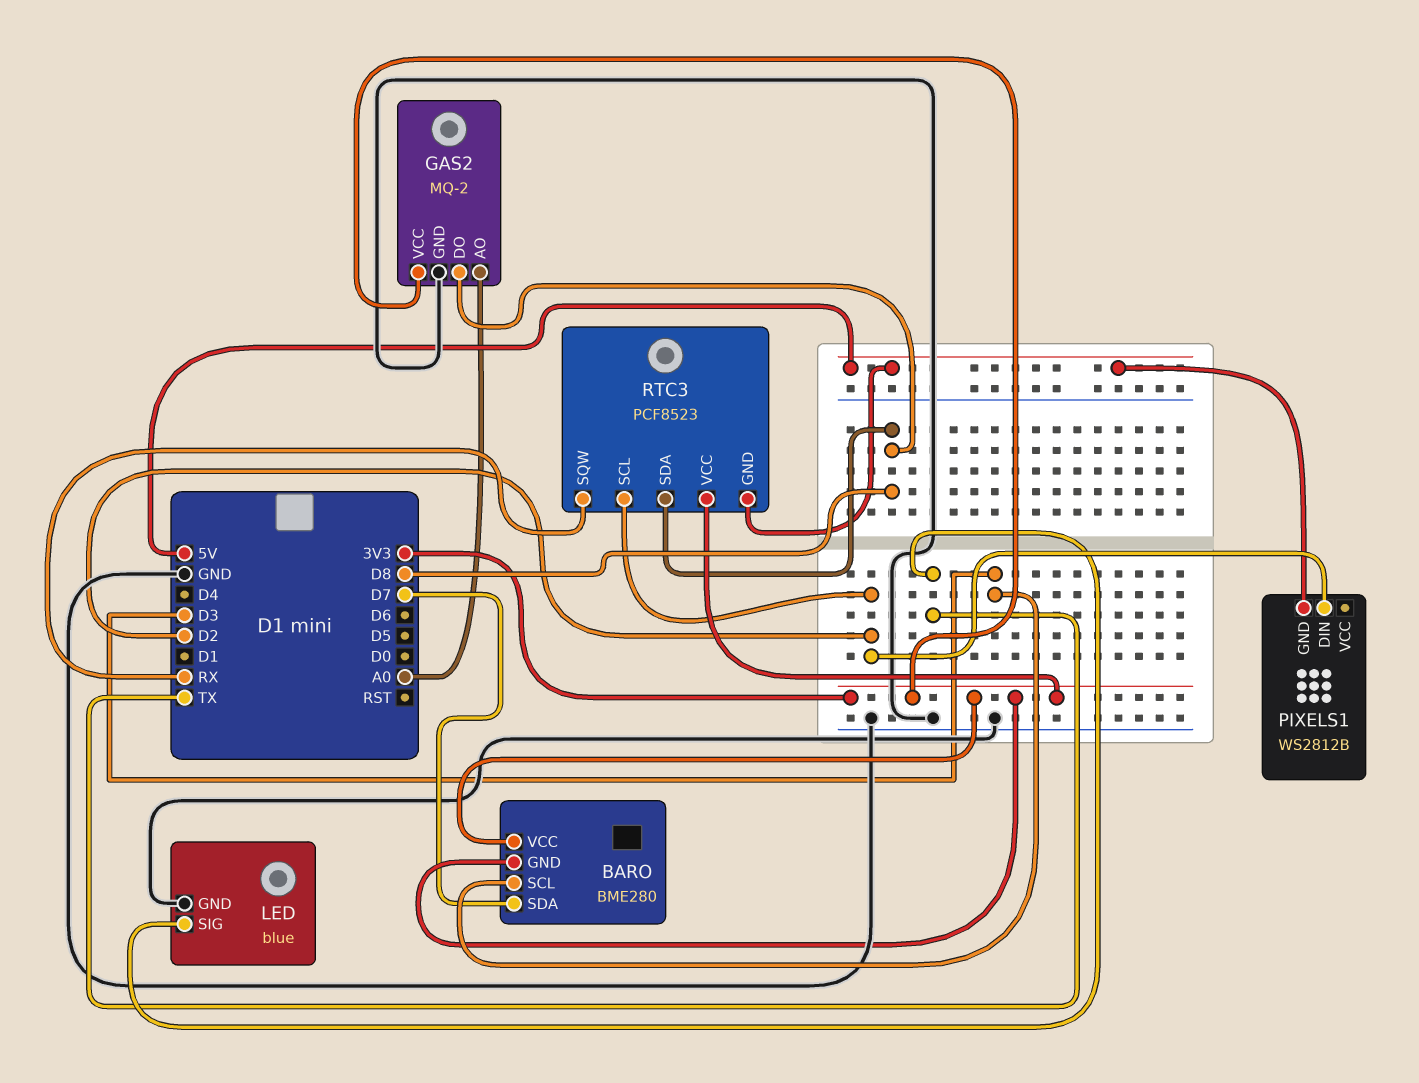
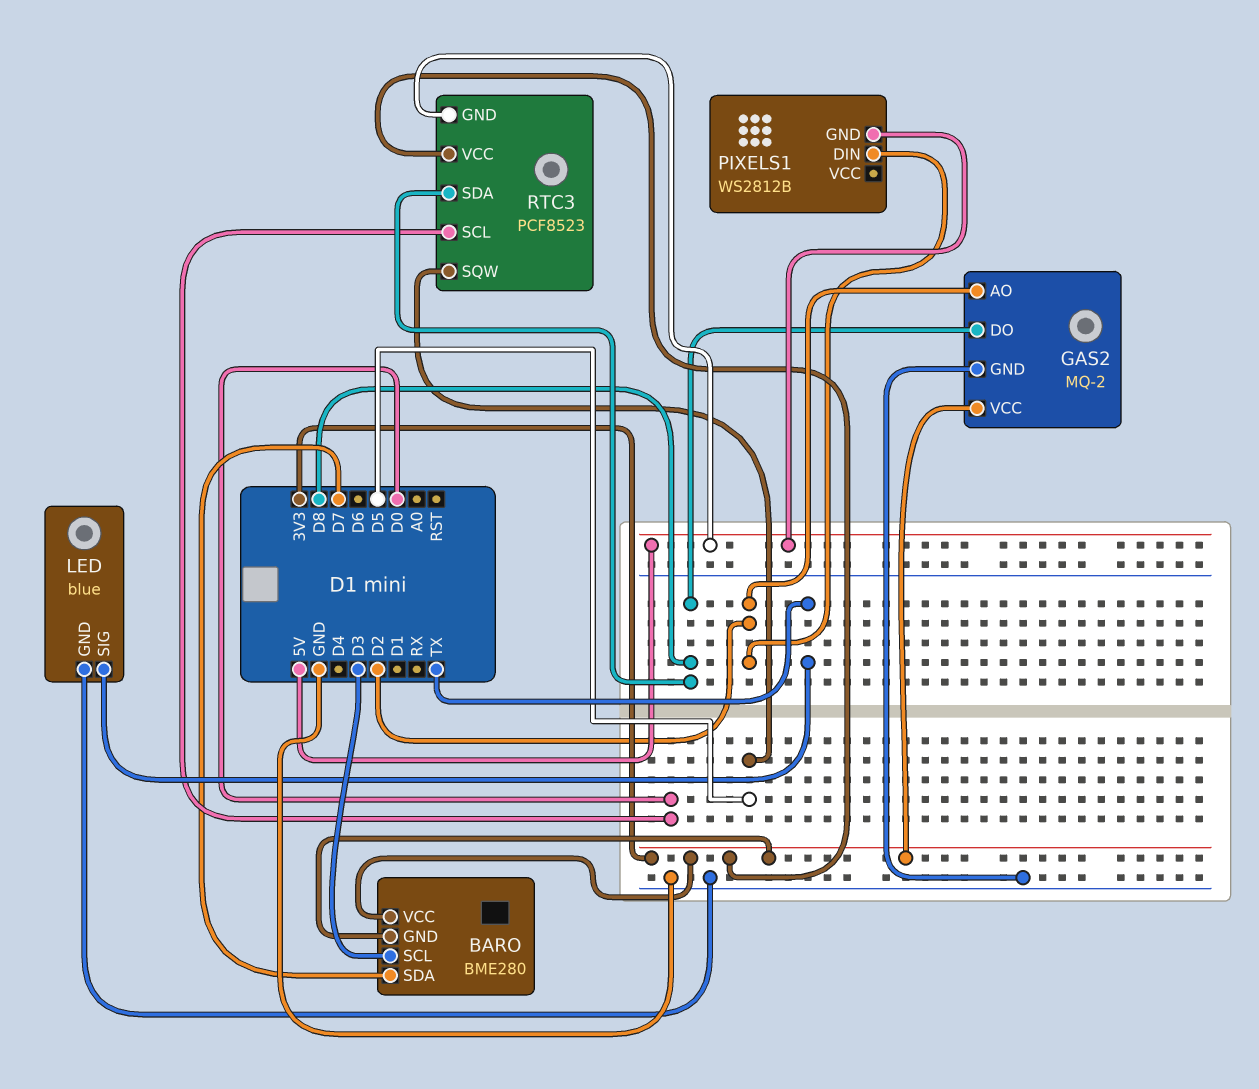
GAS2 pin AO: A0 -> D2
RTC3 pin SCL: D2 -> D0
RTC3 pin SQW: RX -> D5

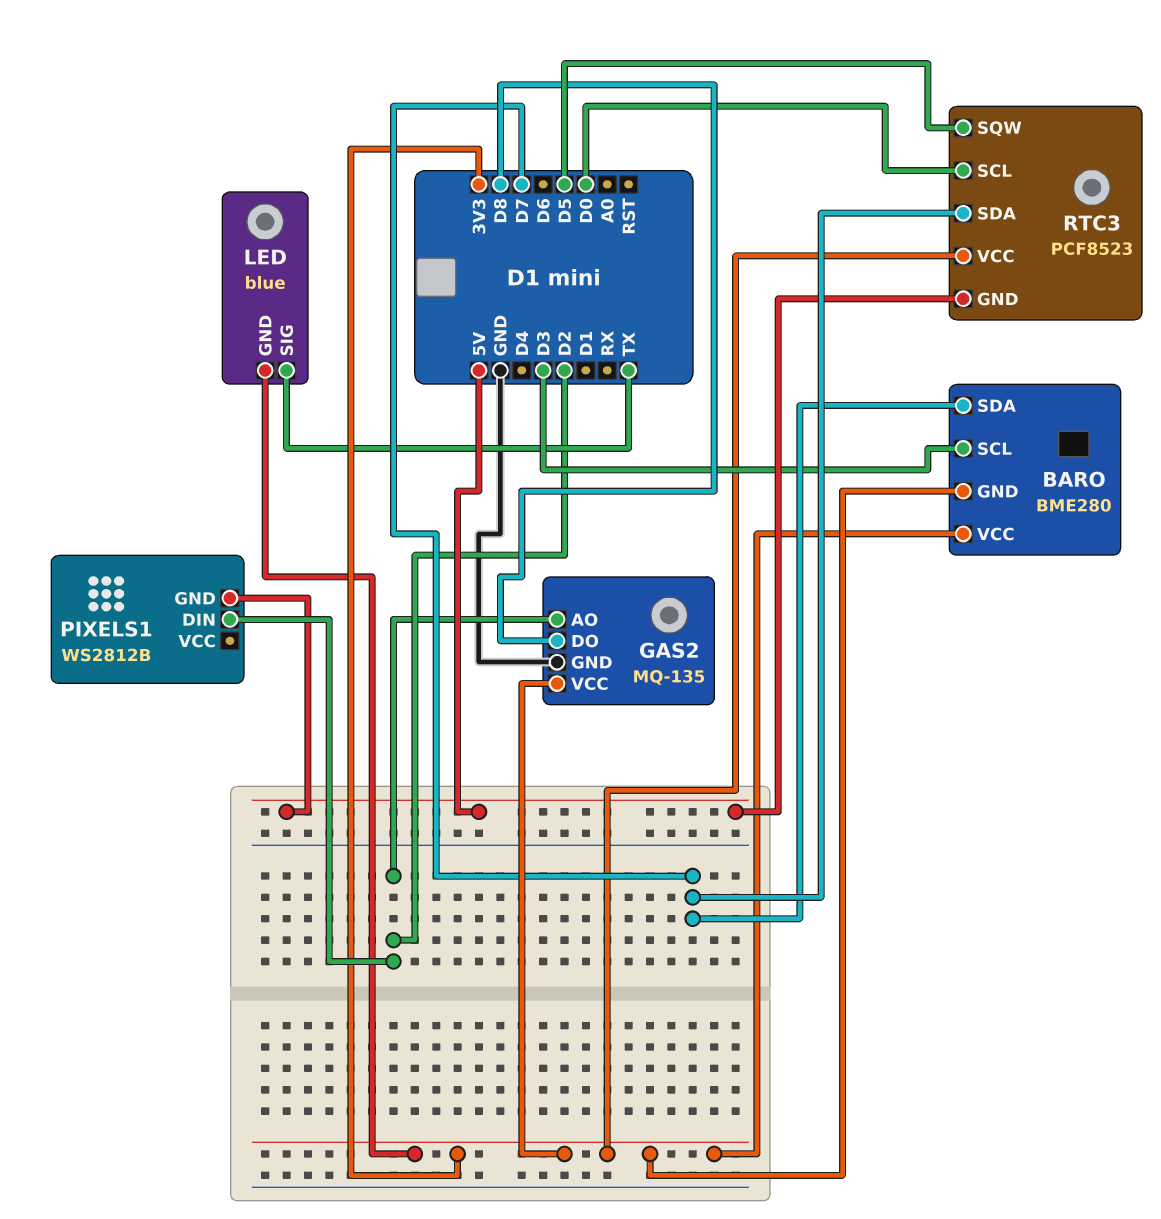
GAS2: MQ-2 -> MQ-135
LED pin GND: GND -> 3V3
RTC3 pin SDA: D8 -> D7

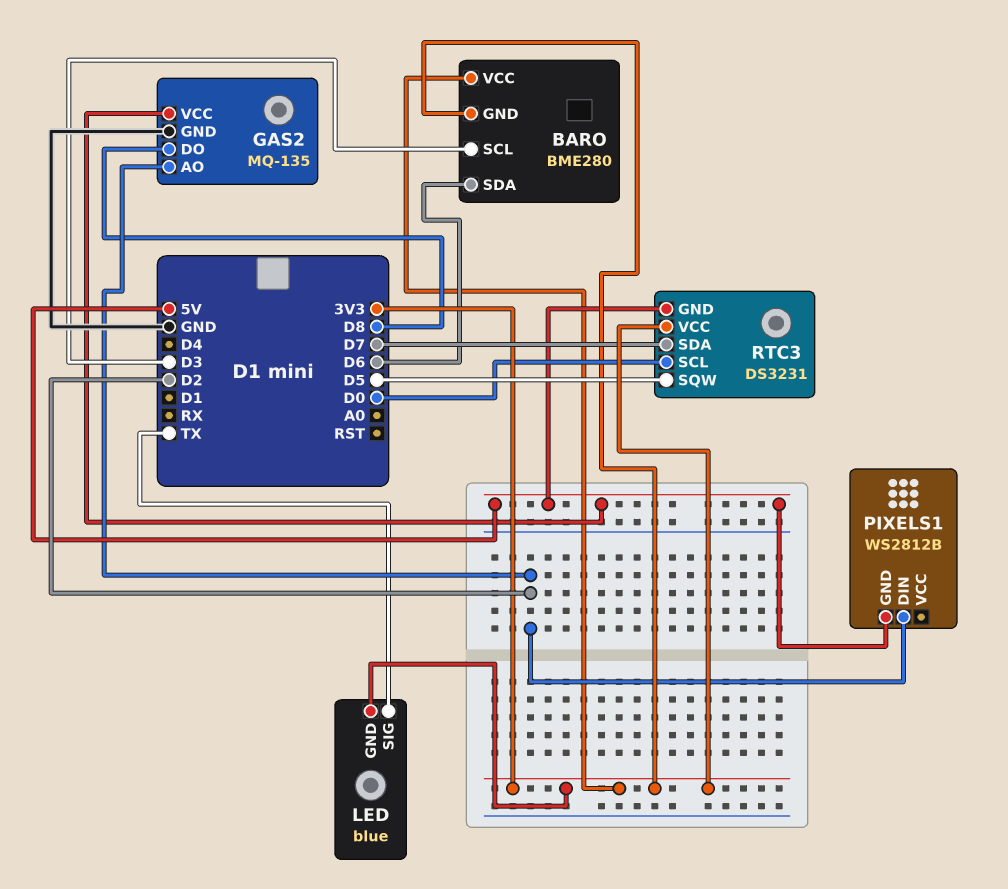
BARO pin SDA: D7 -> D6
GAS2 pin VCC: 3V3 -> 5V
RTC3: PCF8523 -> DS3231

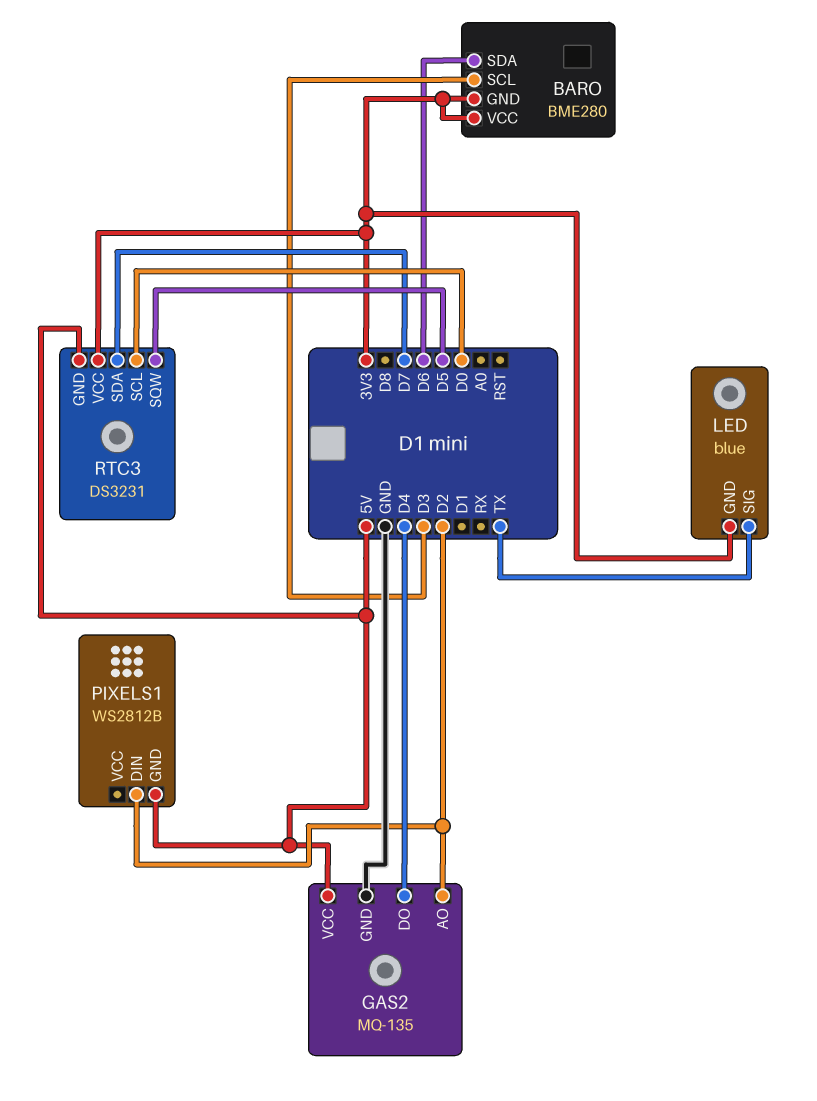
GAS2 pin DO: D8 -> D4

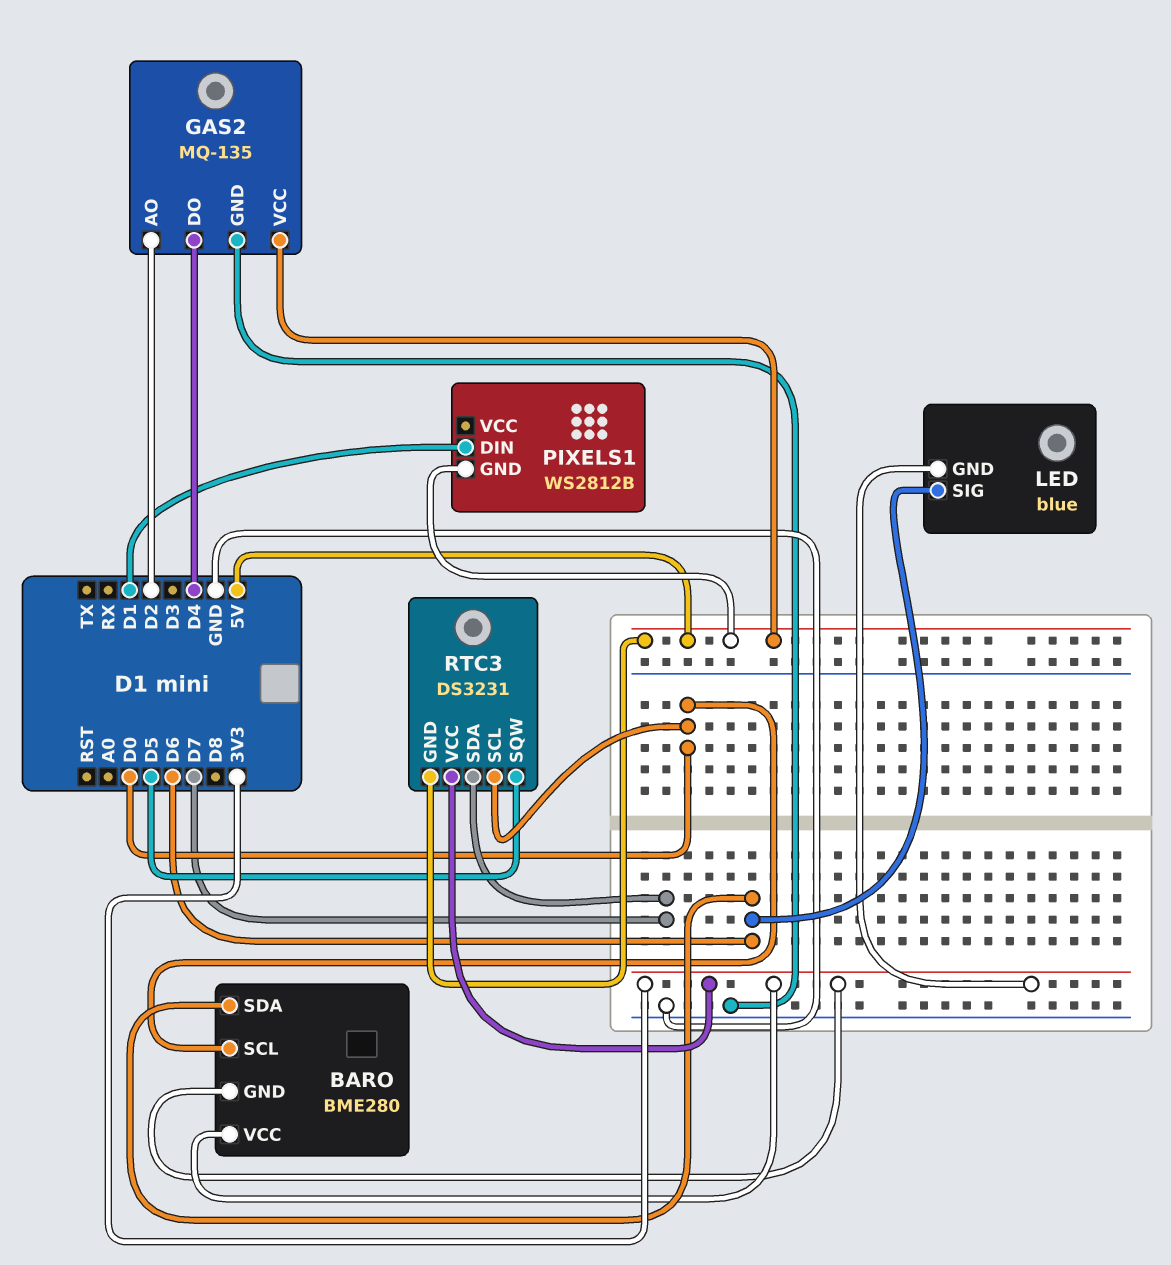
BARO pin SCL: D3 -> D0
LED pin SIG: TX -> D6
PIXELS1 pin DIN: D2 -> D1

